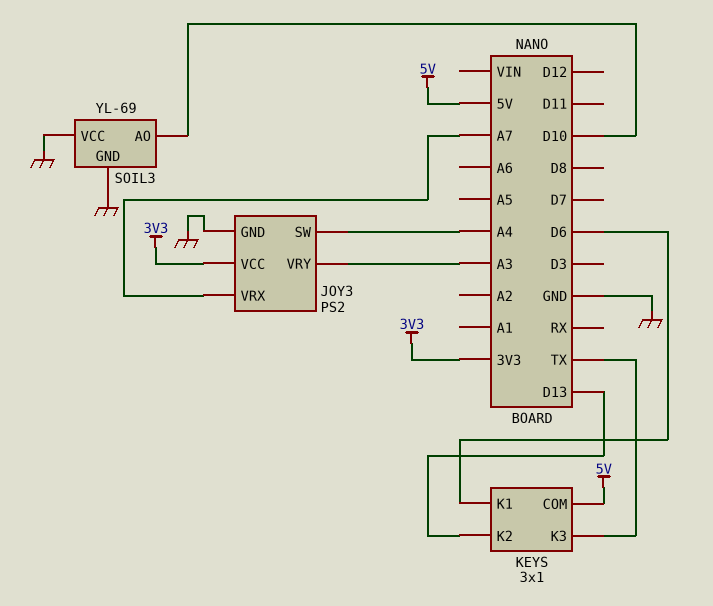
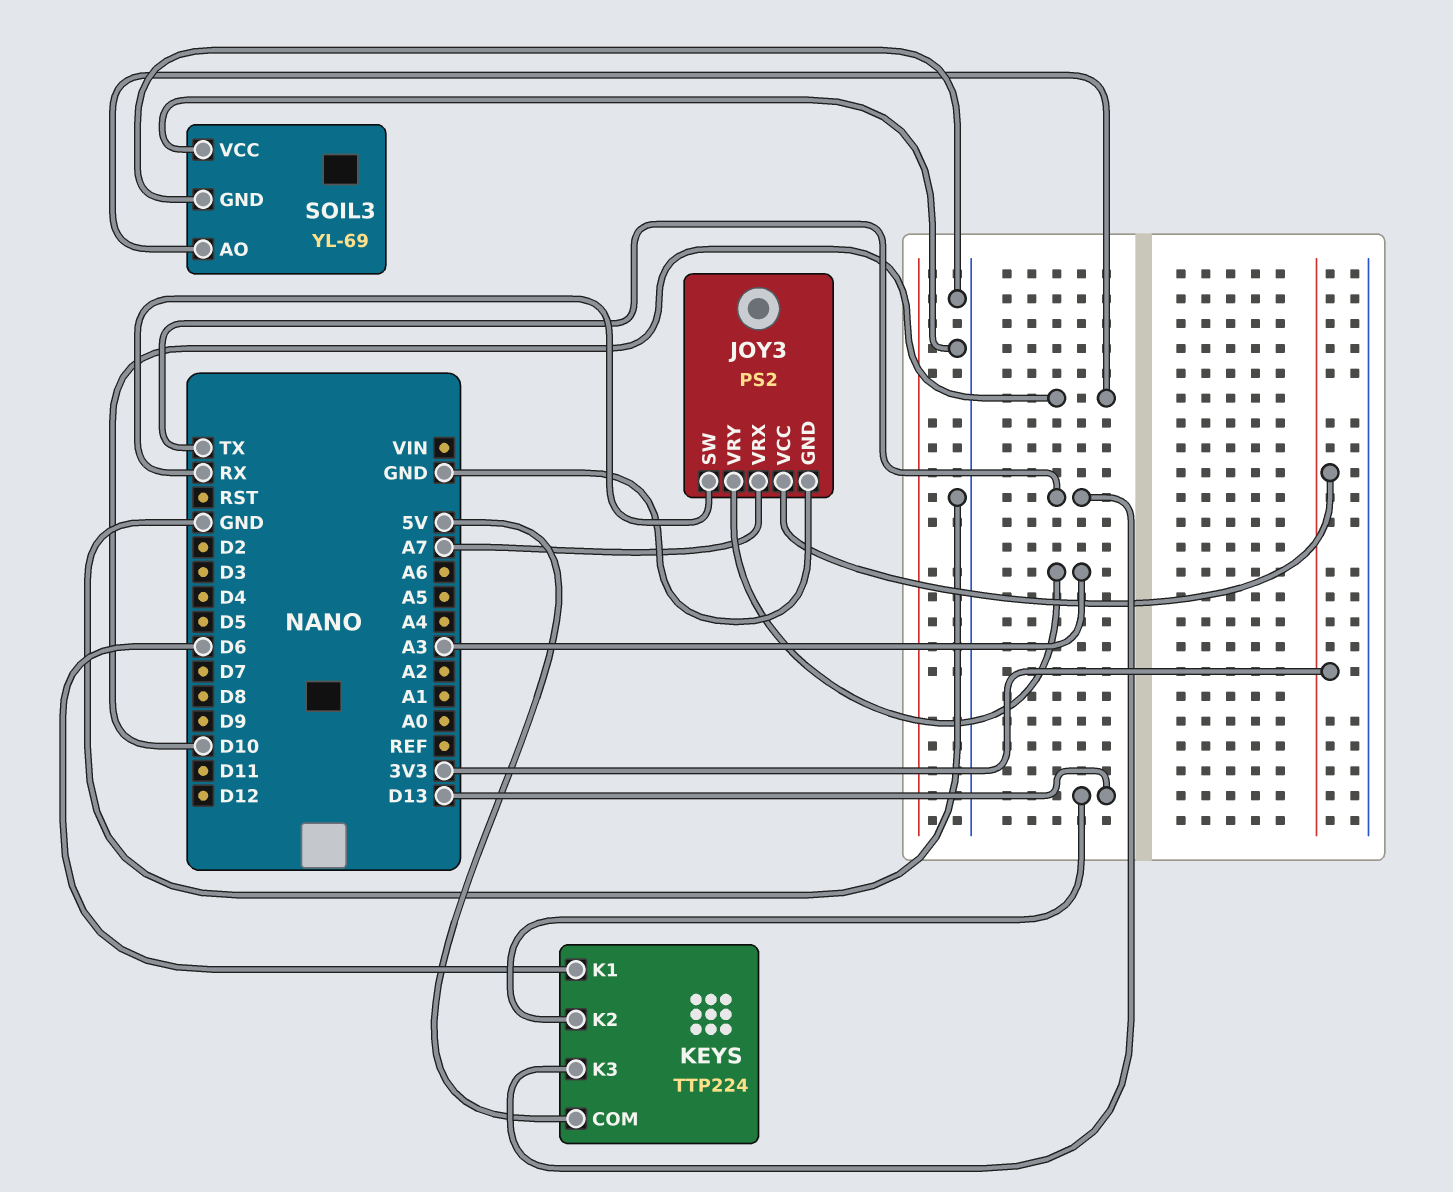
JOY3 pin SW: A4 -> RX
KEYS: 3x1 -> TTP224

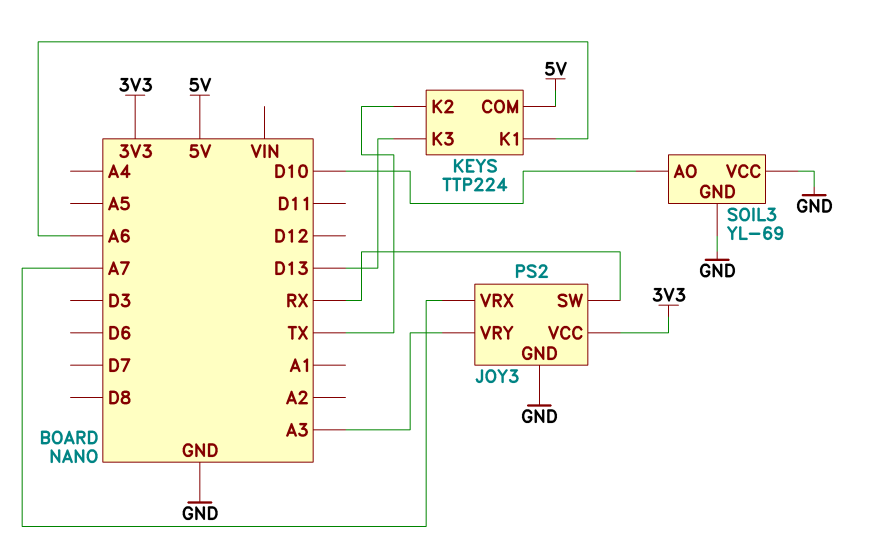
KEYS pin K1: D6 -> A6
KEYS pin K2: D13 -> TX
KEYS pin K3: TX -> D13

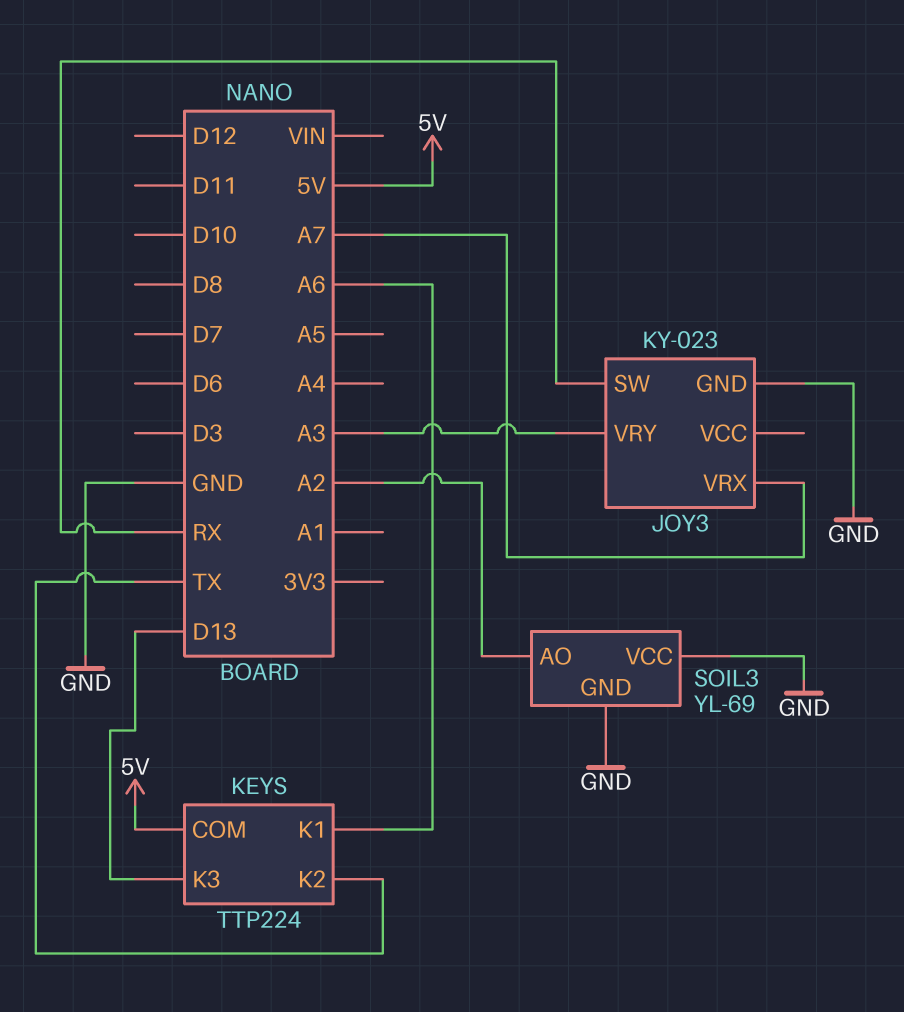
JOY3: PS2 -> KY-023
JOY3 pin VCC: 3V3 -> none
SOIL3 pin AO: D10 -> A2

